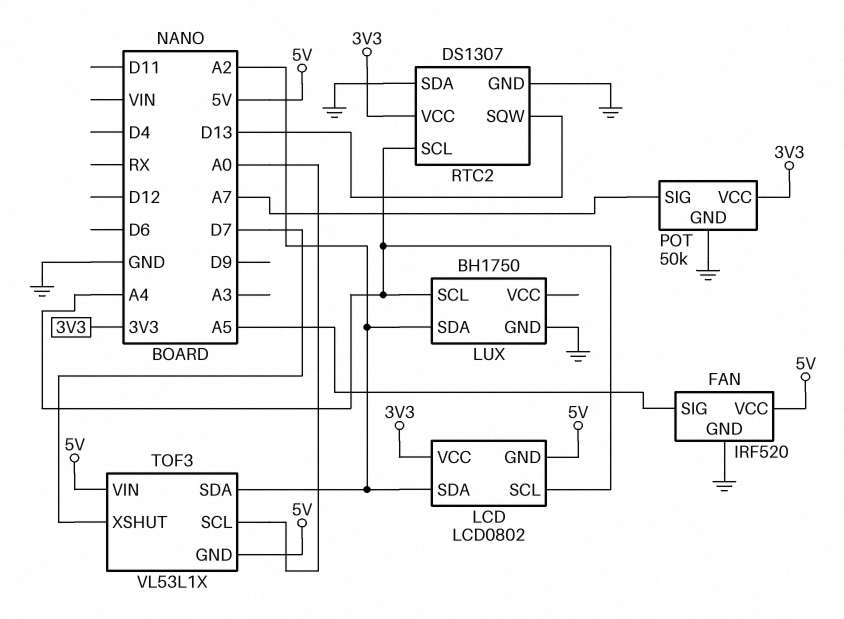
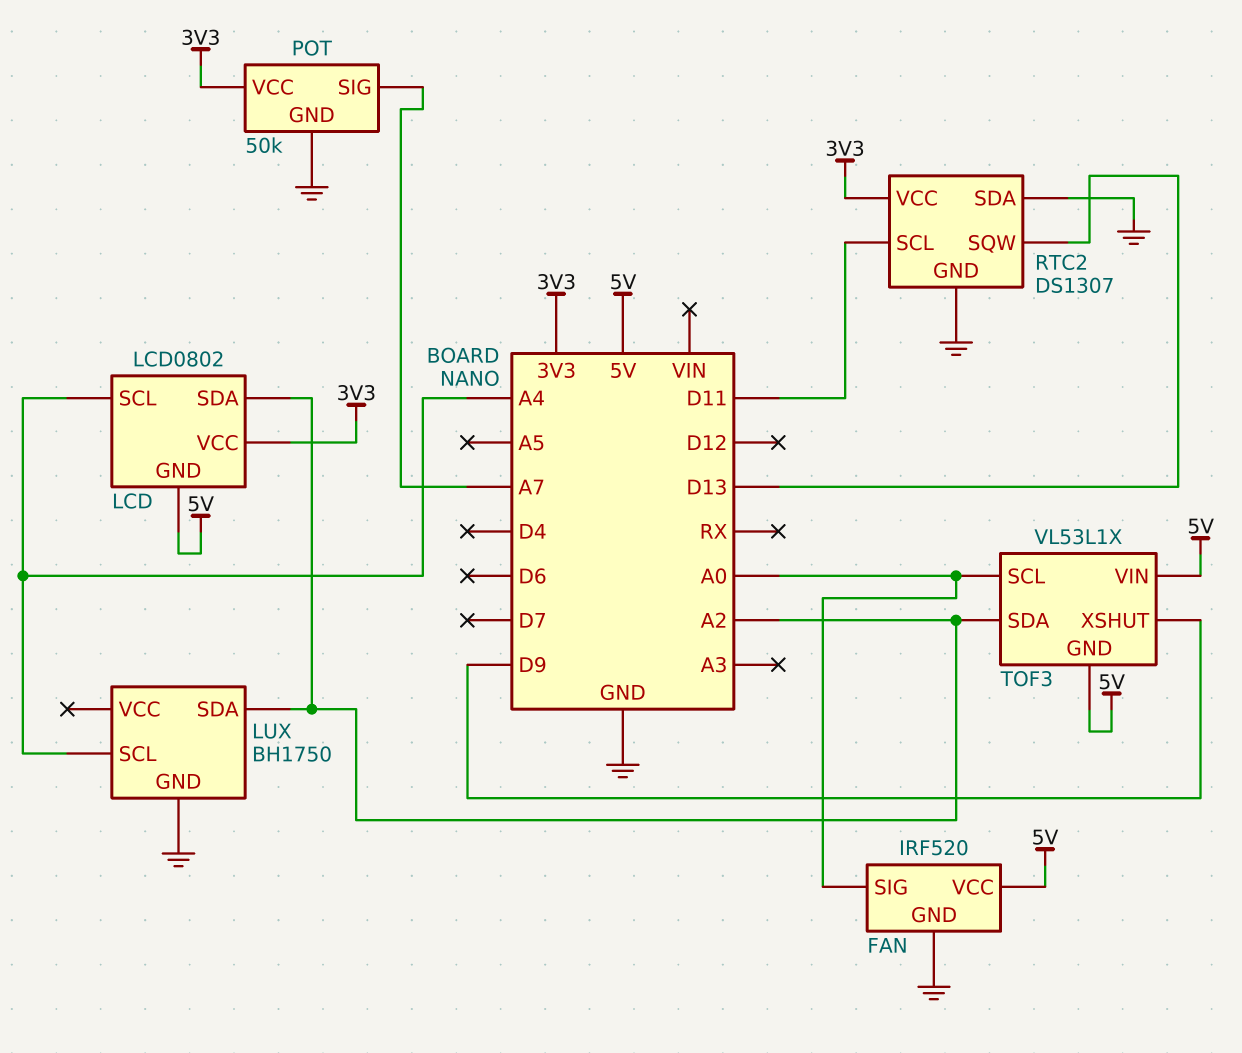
FAN pin SIG: A5 -> A0
RTC2 pin SCL: A4 -> D11
TOF3 pin XSHUT: D7 -> D9

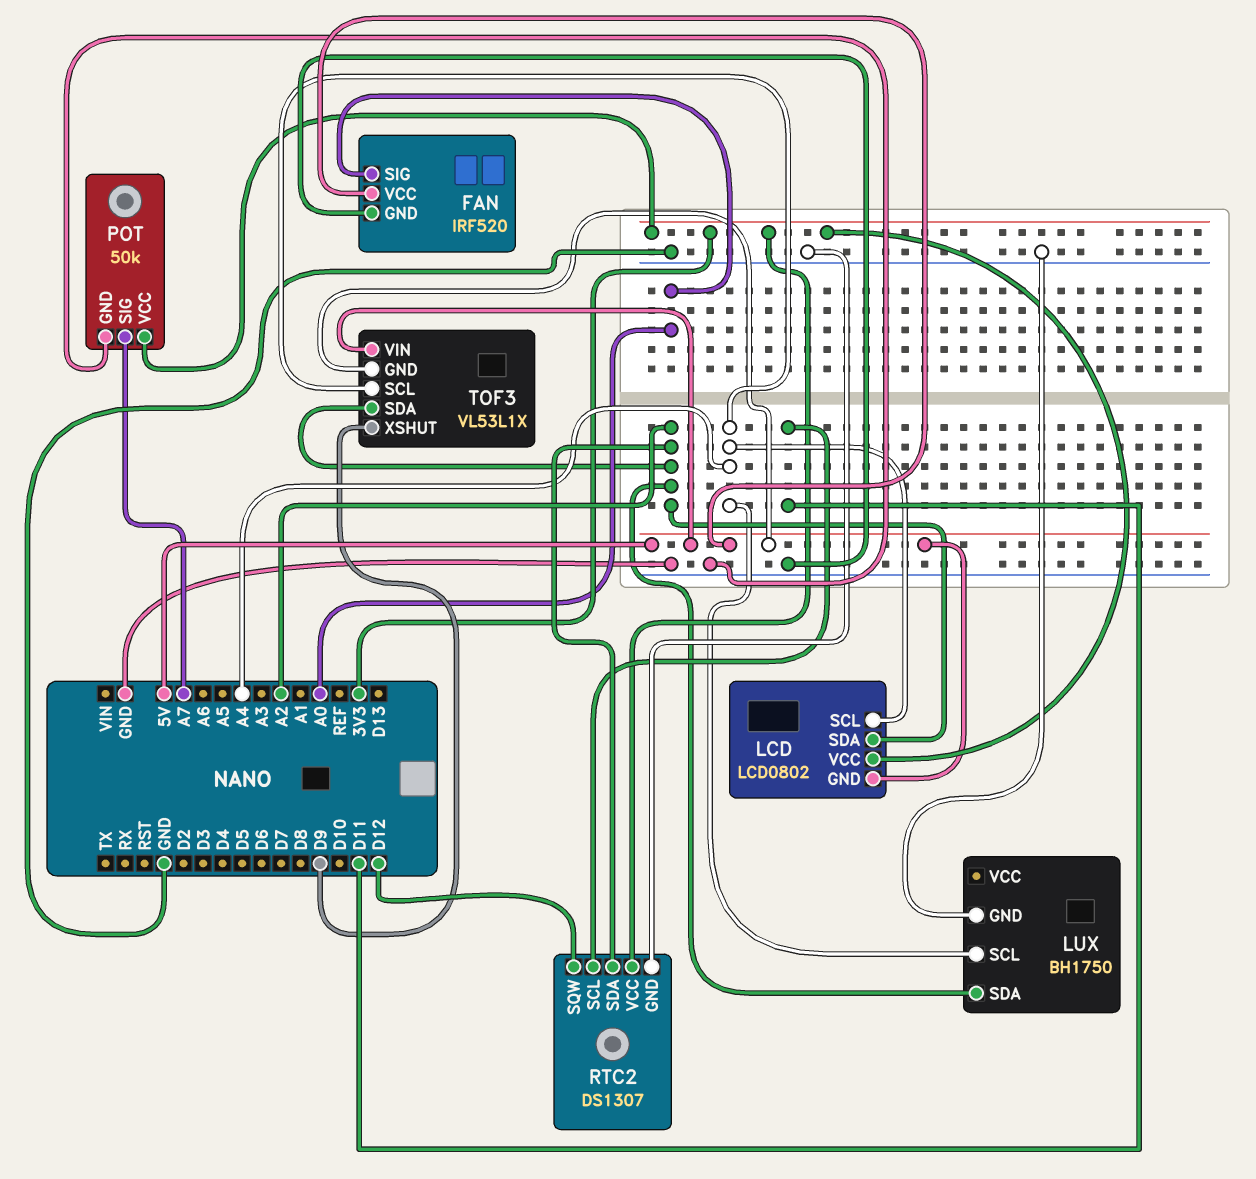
RTC2 pin SDA: GND -> A2
RTC2 pin SQW: D13 -> D12
TOF3 pin SCL: A0 -> A4

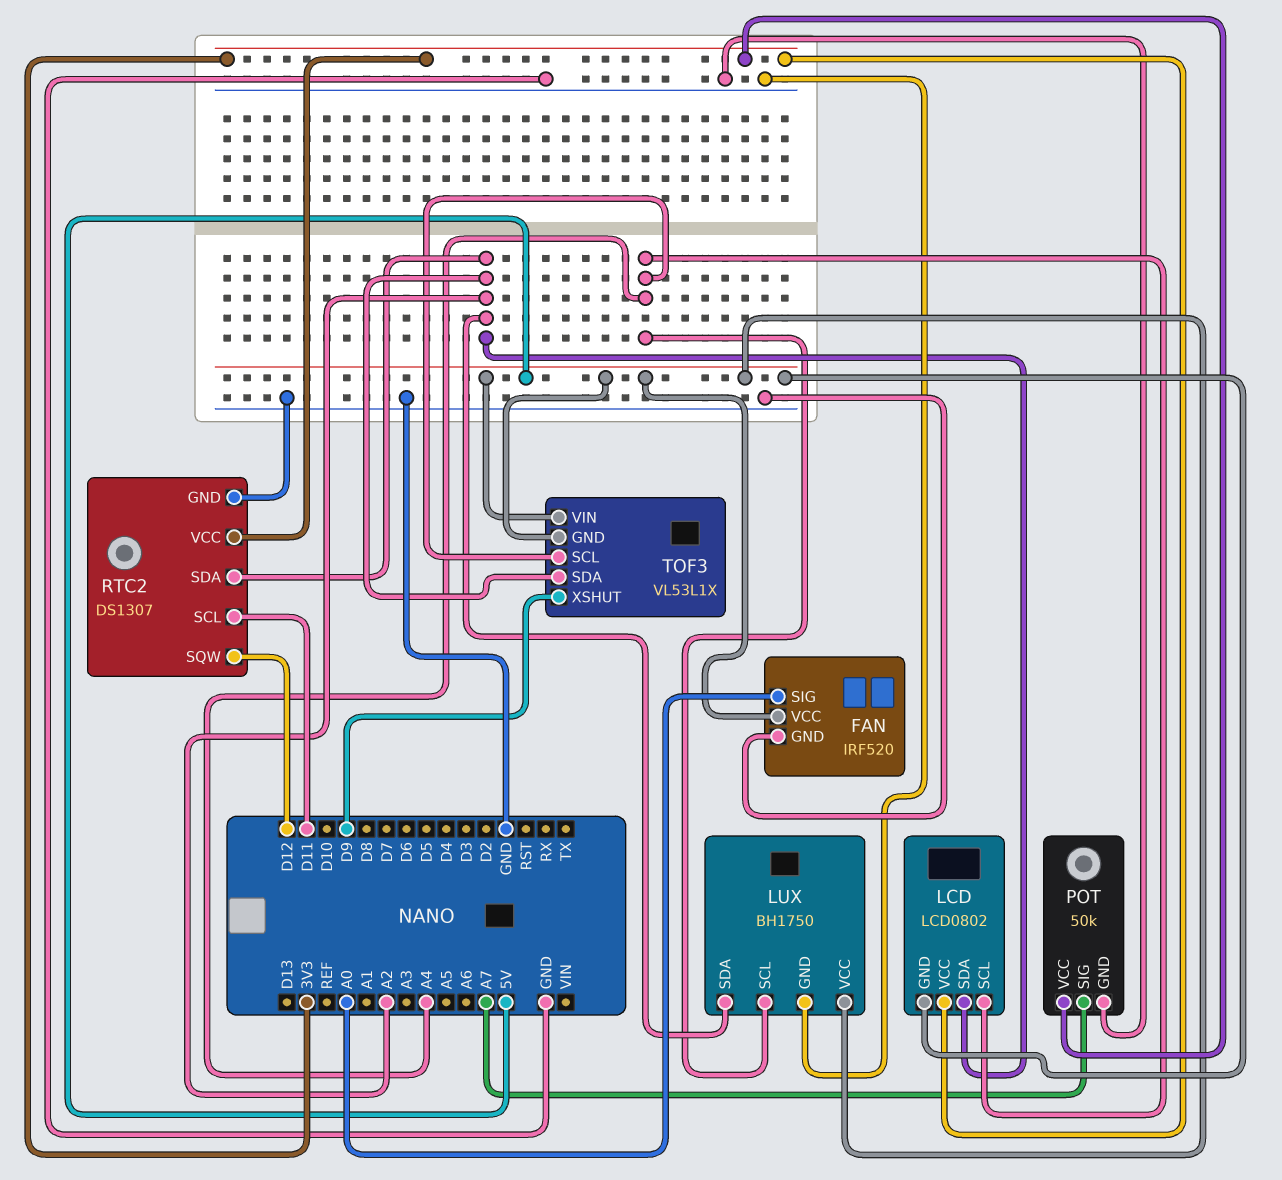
LUX pin VCC: none -> 5V

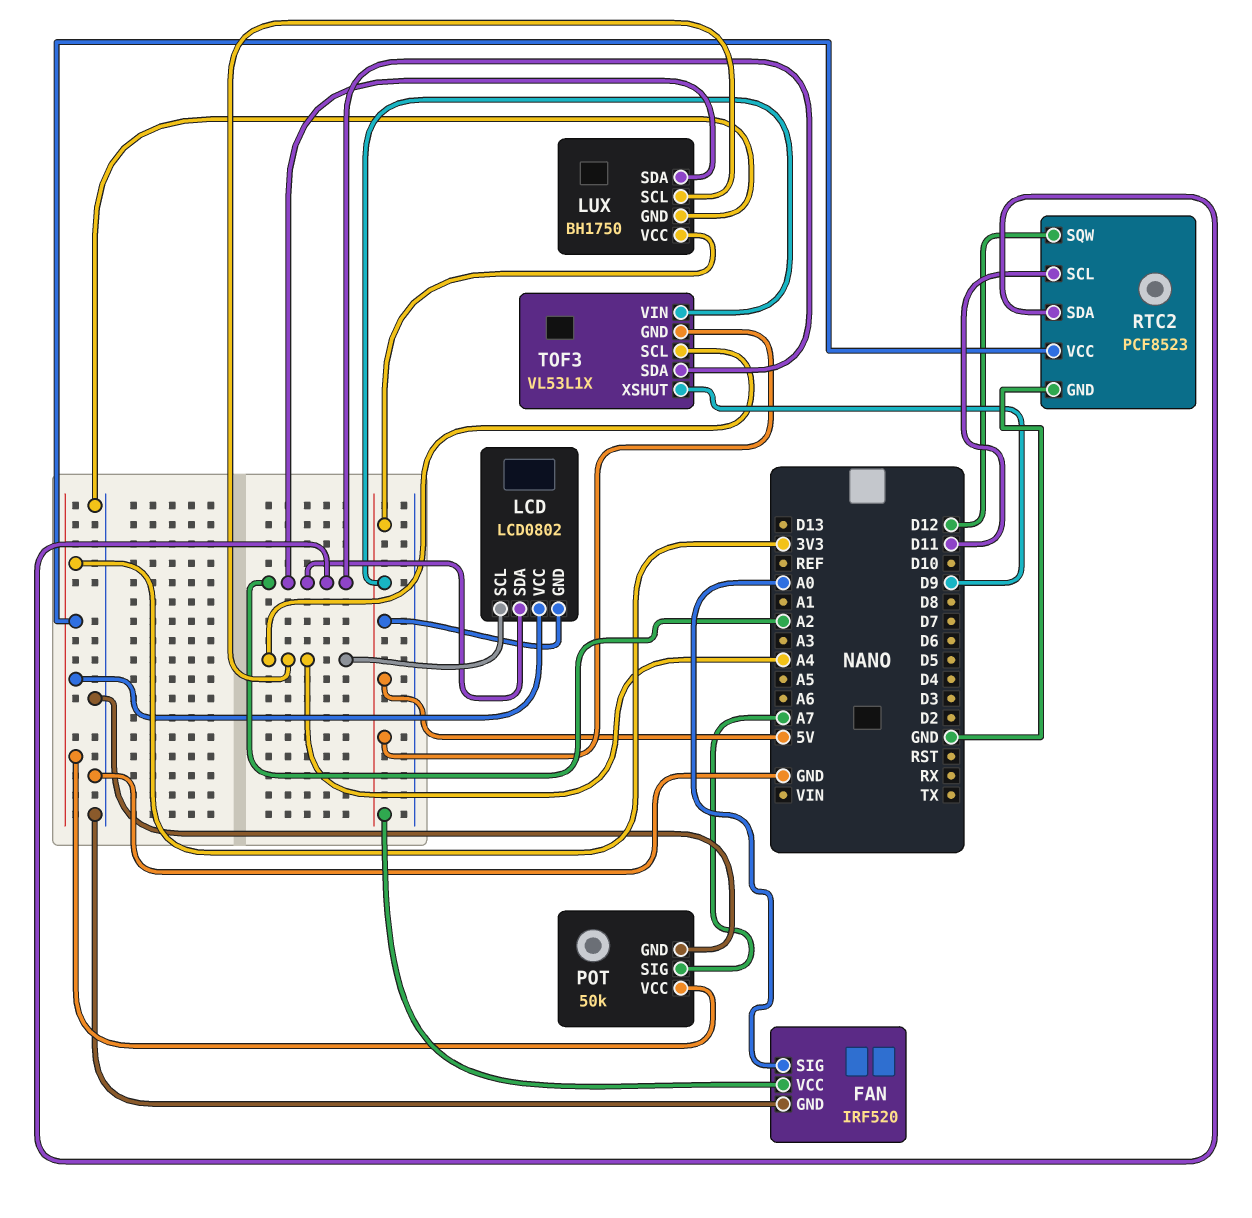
RTC2: DS1307 -> PCF8523

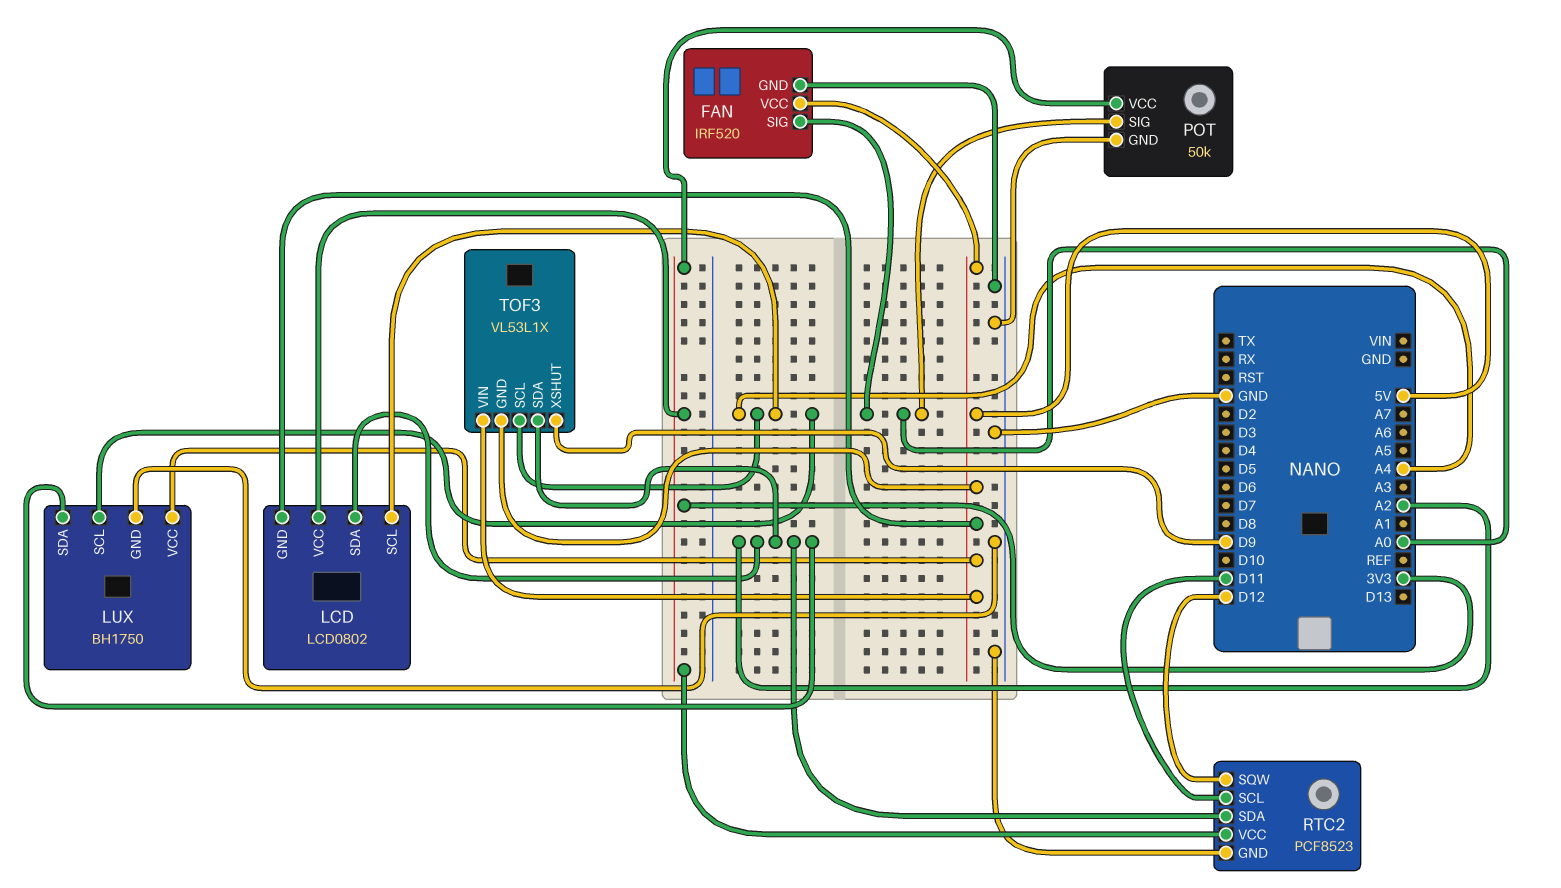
POT pin SIG: A7 -> A0

